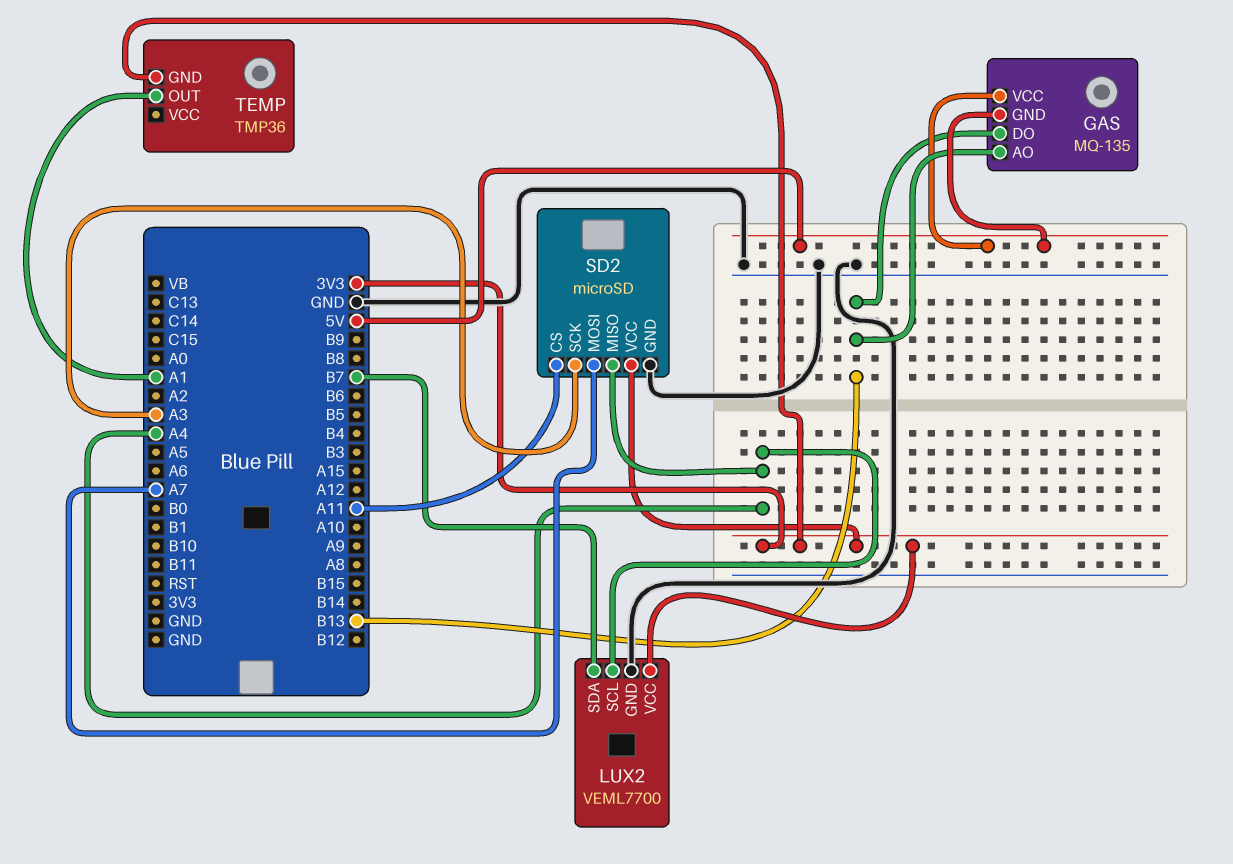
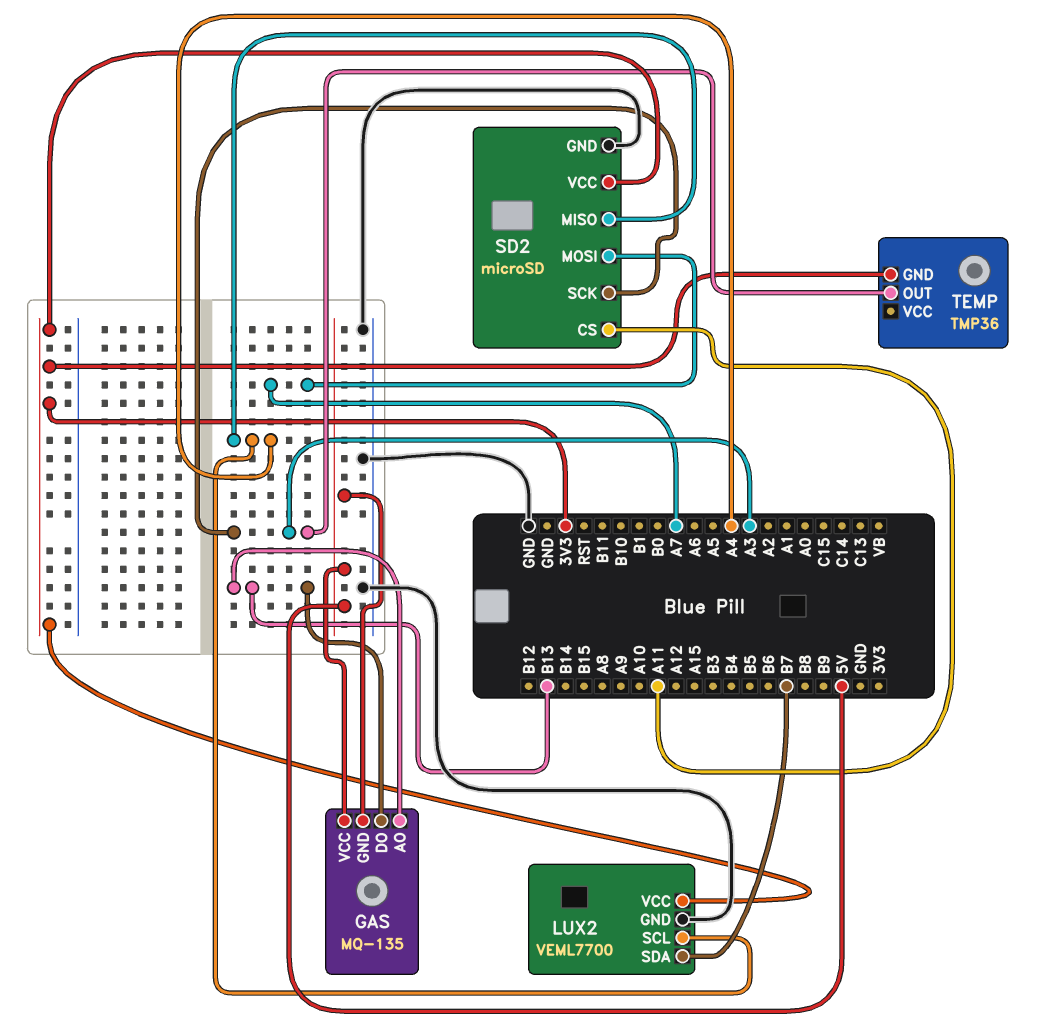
TEMP pin OUT: A1 -> A3

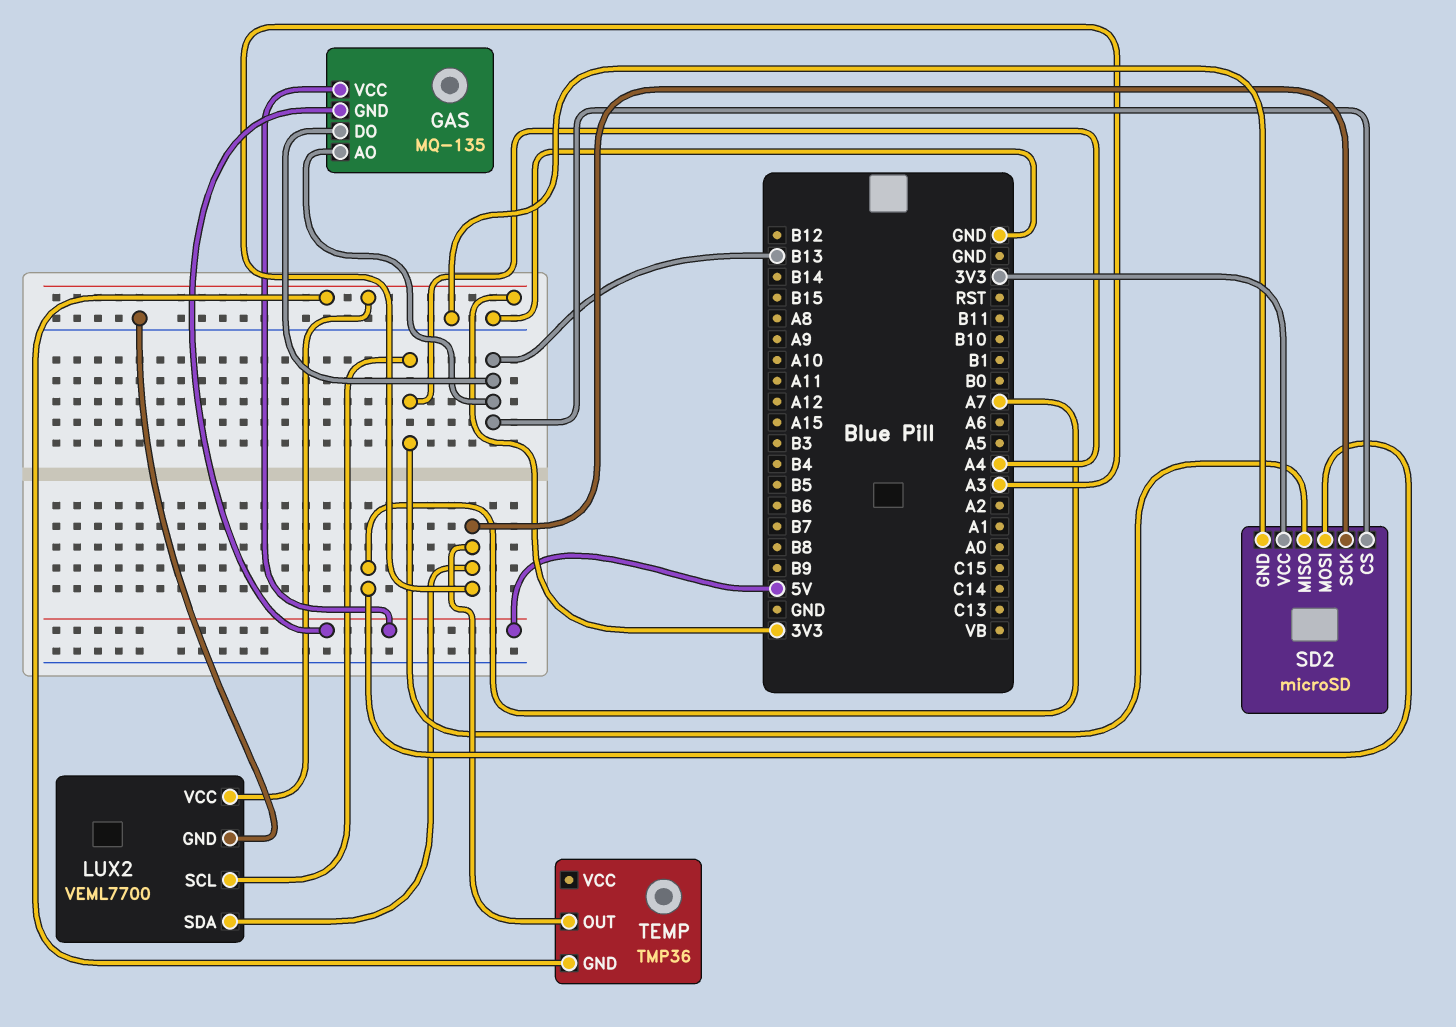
LUX2 pin SDA: B7 -> A3
SD2 pin CS: A11 -> B13

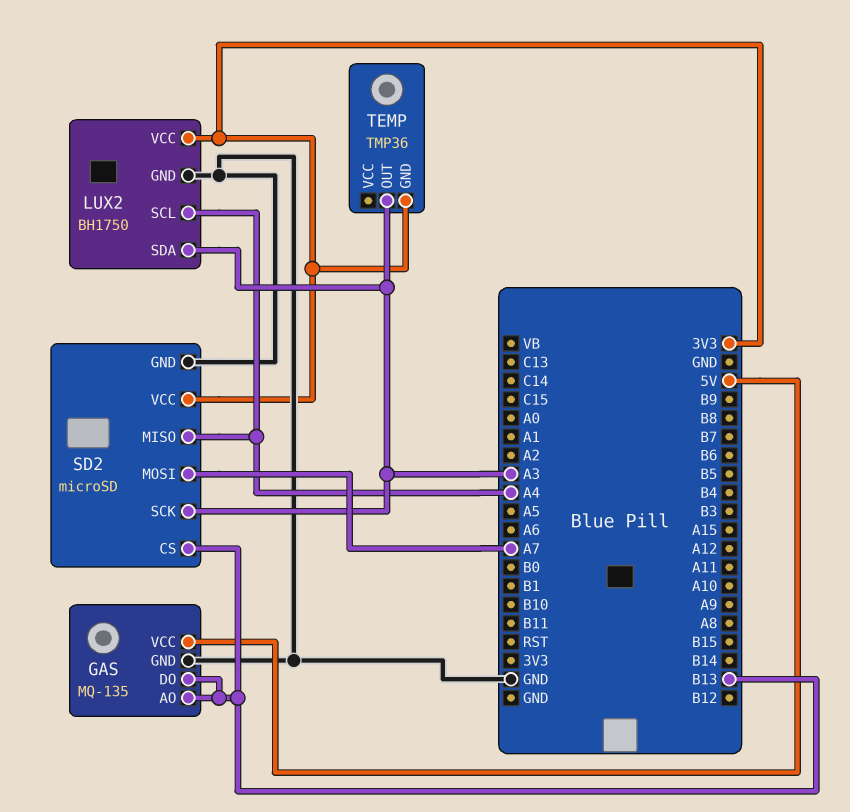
GAS pin GND: 5V -> GND
LUX2: VEML7700 -> BH1750

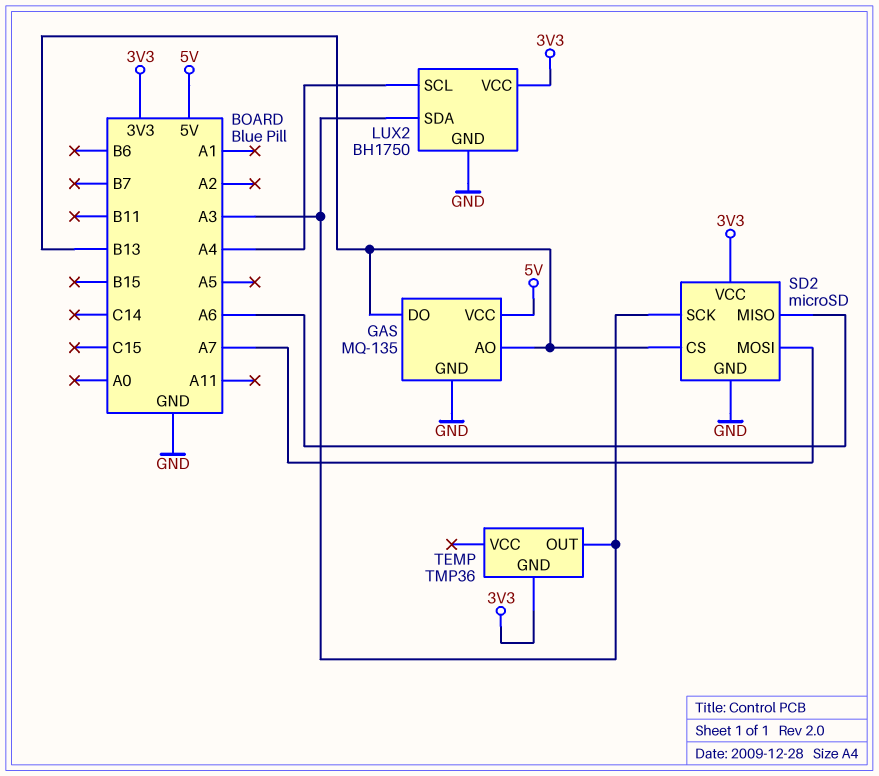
SD2 pin MISO: A4 -> A6

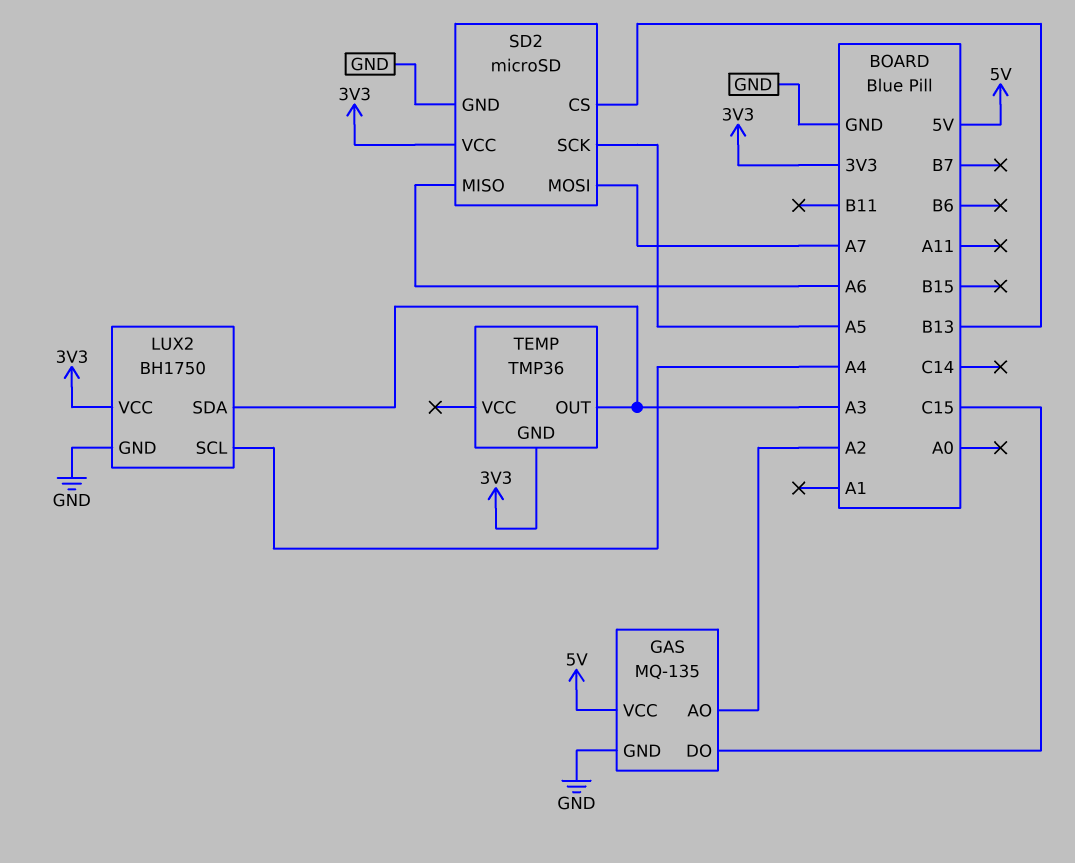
GAS pin AO: B13 -> A2
GAS pin DO: B13 -> C15
SD2 pin SCK: A3 -> A5

